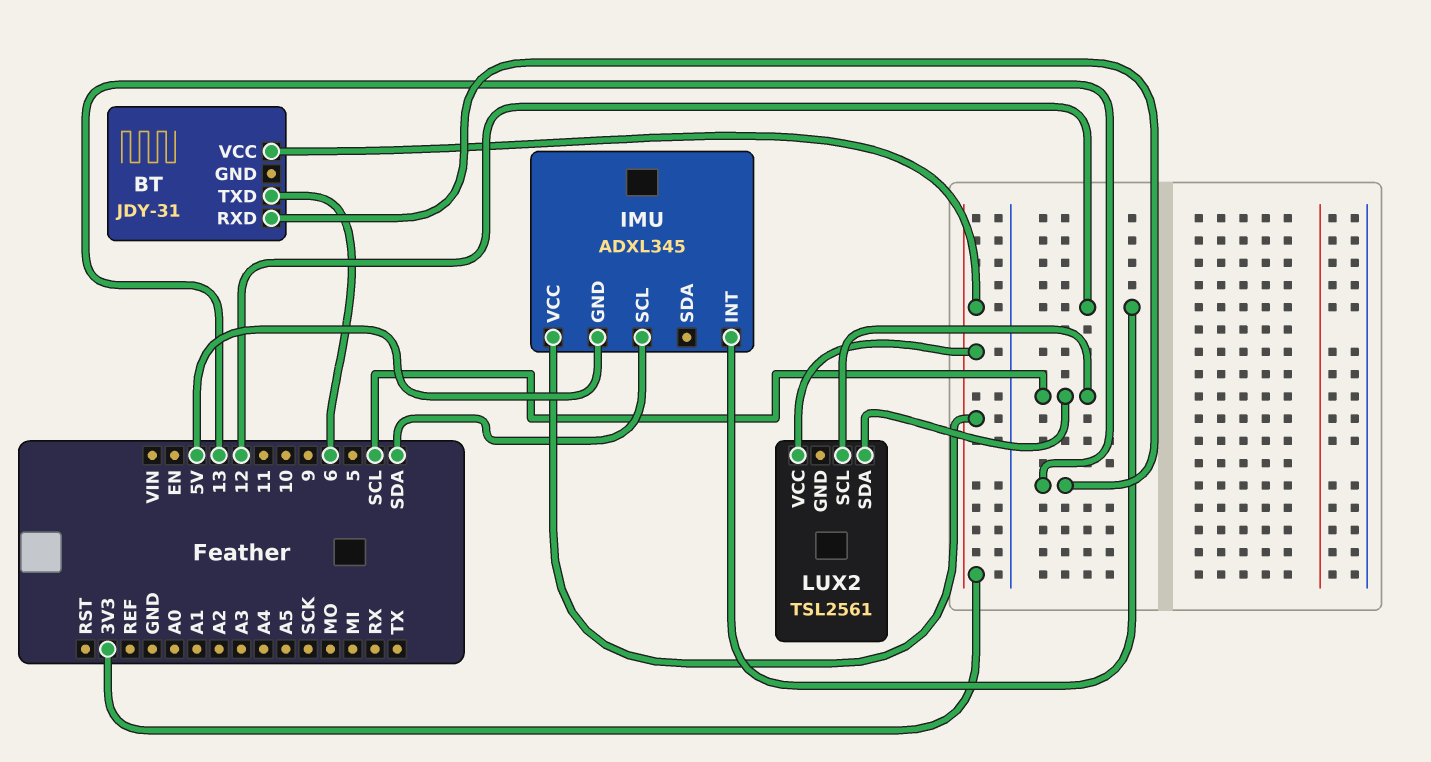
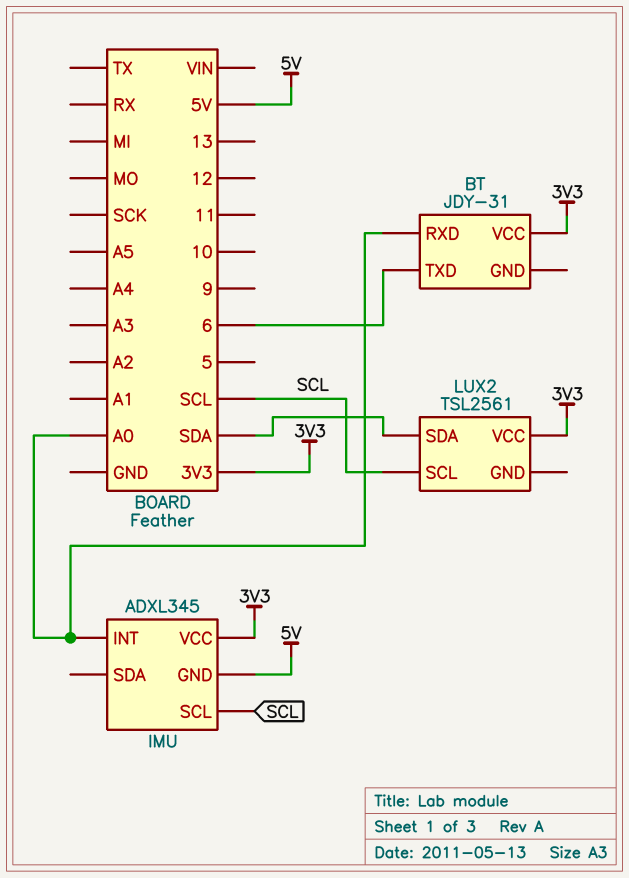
BT pin RXD: 13 -> A0
IMU pin INT: 12 -> A0
IMU pin SCL: SDA -> SCL
LUX2 pin SDA: SCL -> SDA

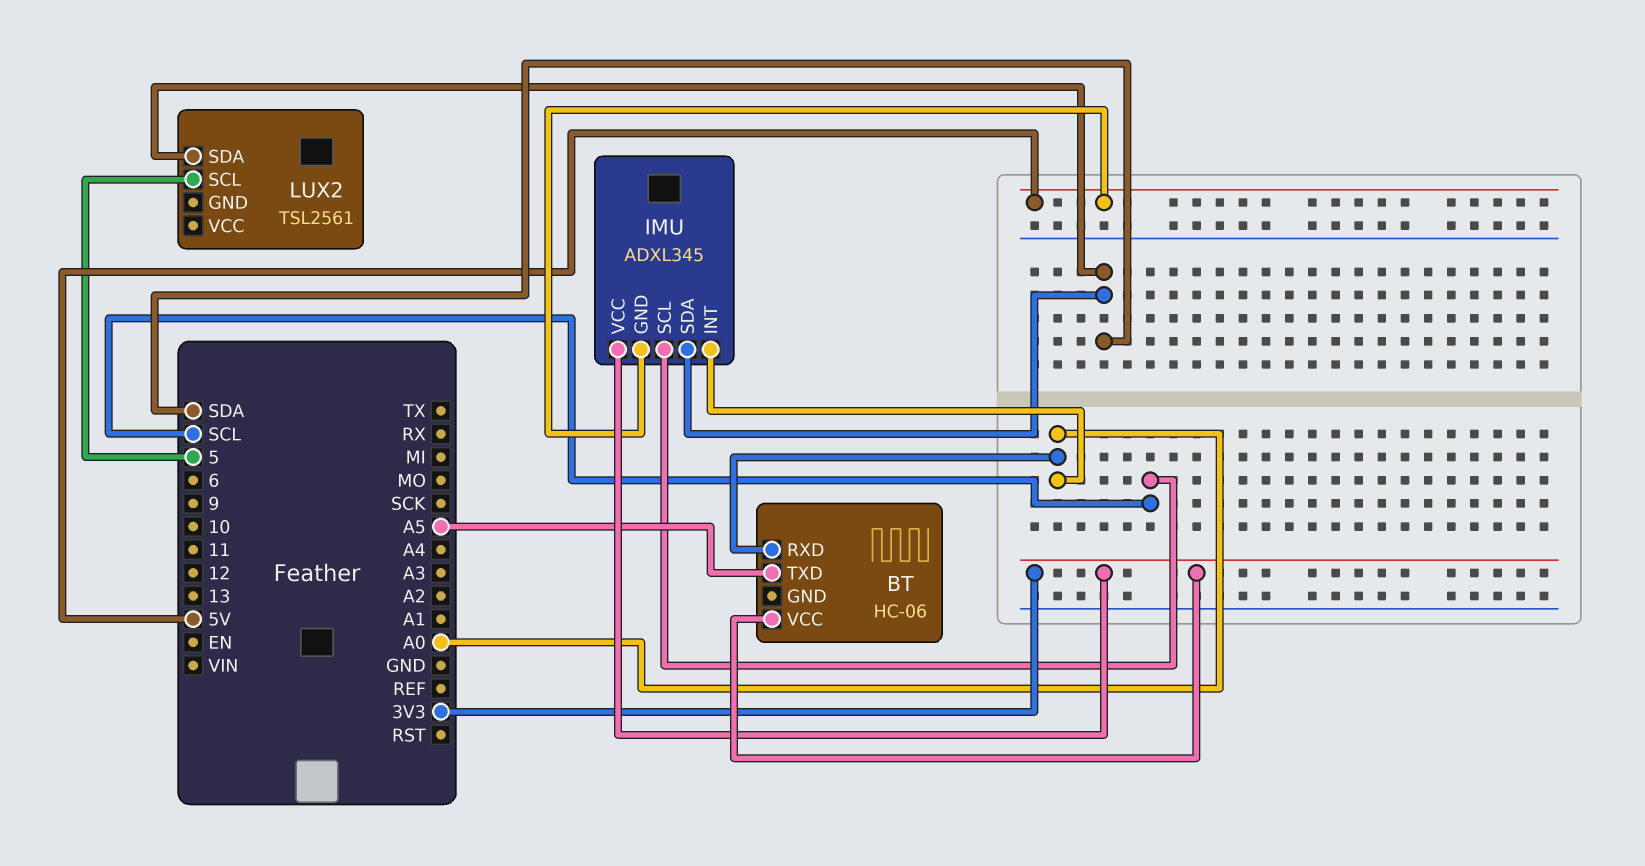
BT: JDY-31 -> HC-06
BT pin TXD: 6 -> A5
IMU pin SDA: none -> SDA
LUX2 pin SCL: SCL -> 5
LUX2 pin VCC: 3V3 -> none

